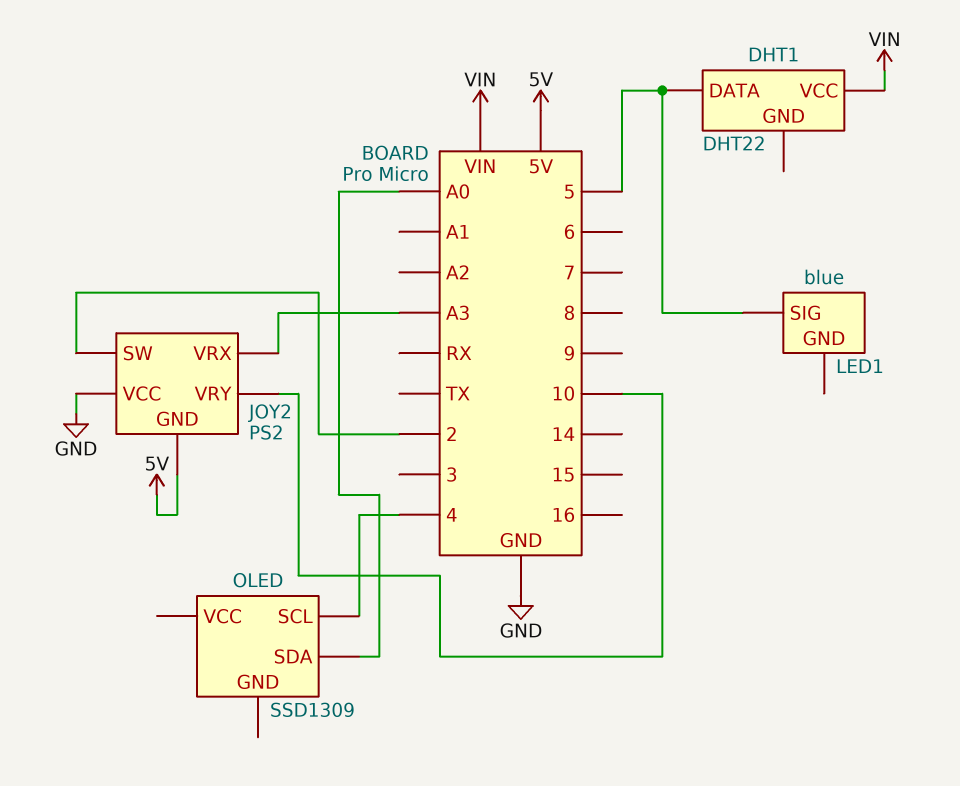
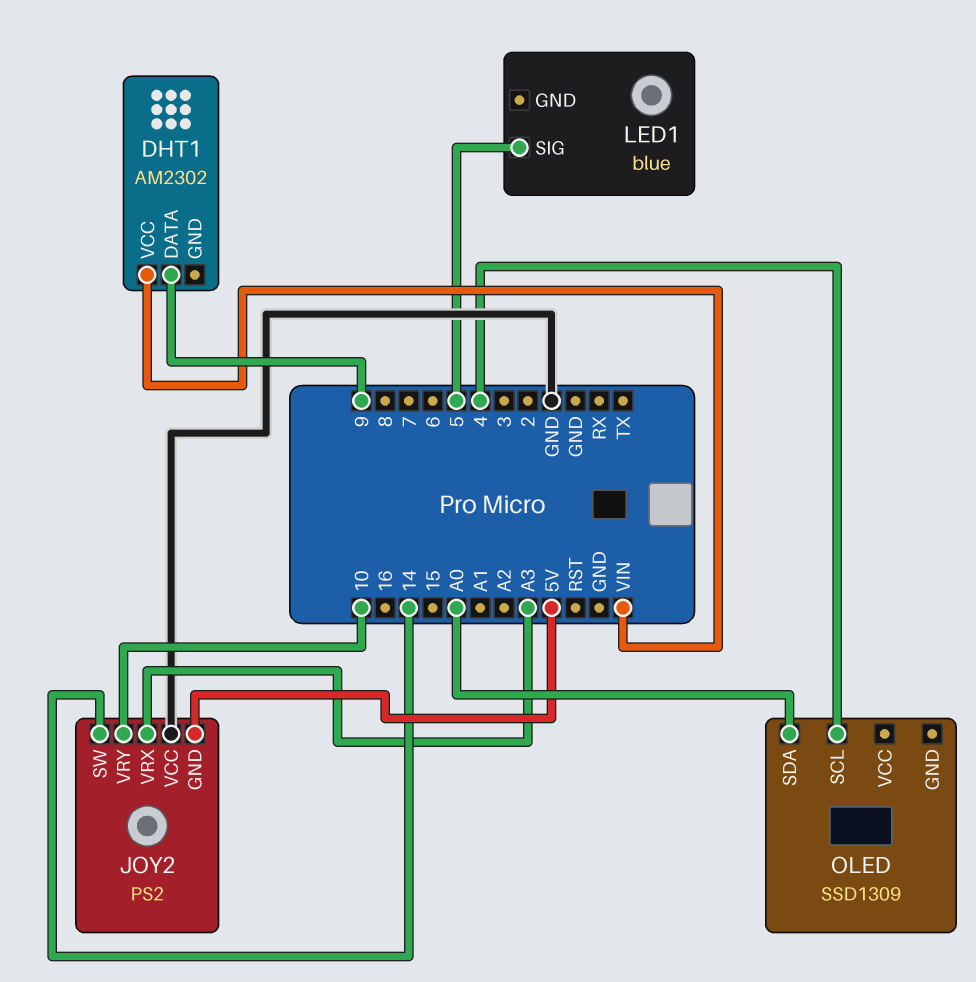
DHT1: DHT22 -> AM2302
DHT1 pin DATA: 5 -> 9
JOY2 pin SW: 2 -> 14

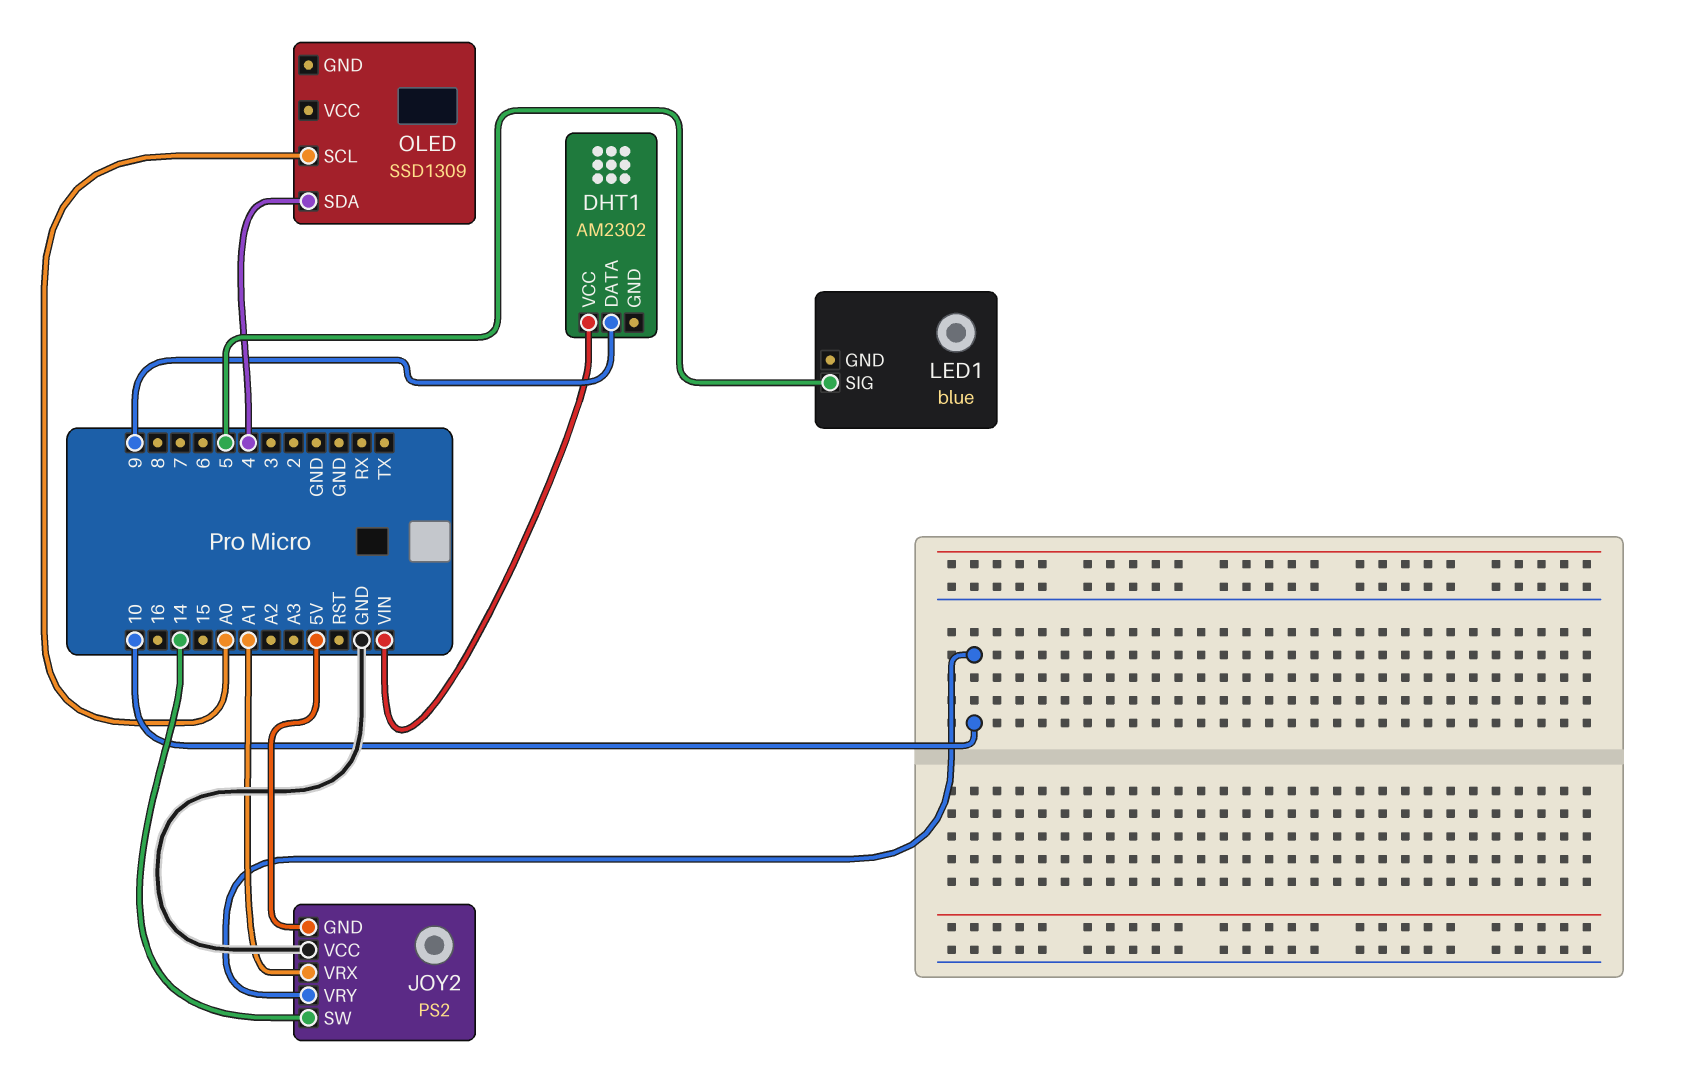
JOY2 pin VRX: A3 -> A1
OLED pin SCL: 4 -> A0
OLED pin SDA: A0 -> 4

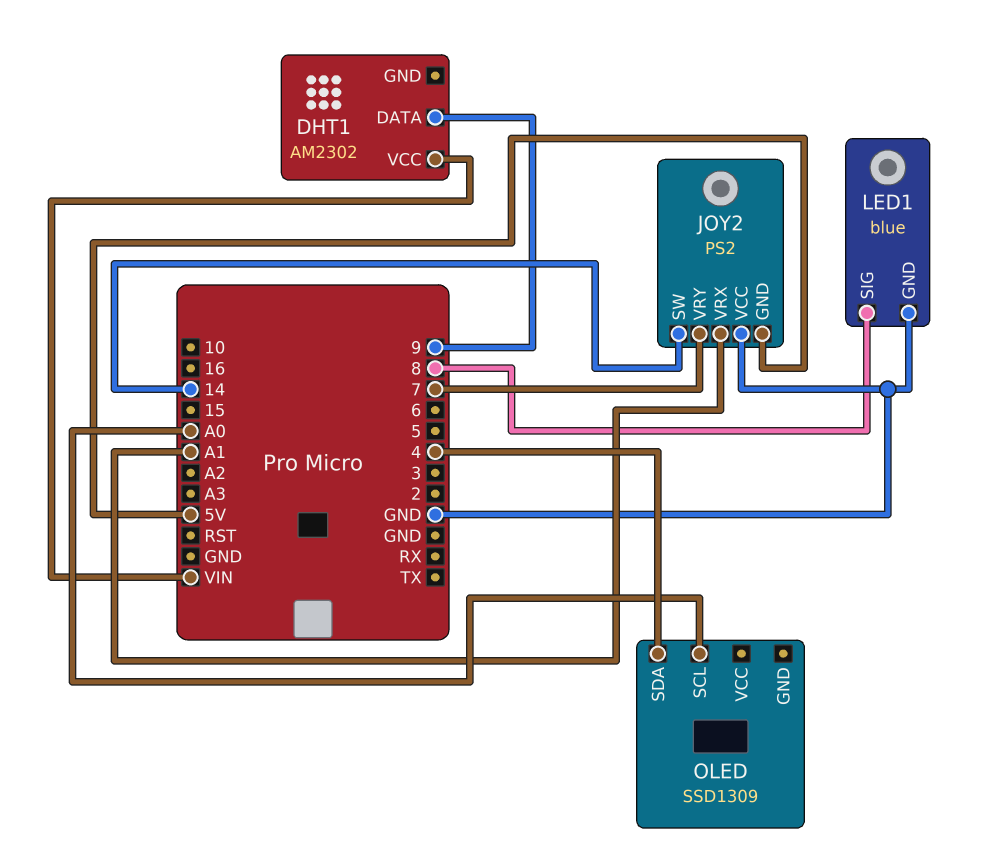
JOY2 pin VRY: 10 -> 7
LED1 pin GND: none -> GND
LED1 pin SIG: 5 -> 8

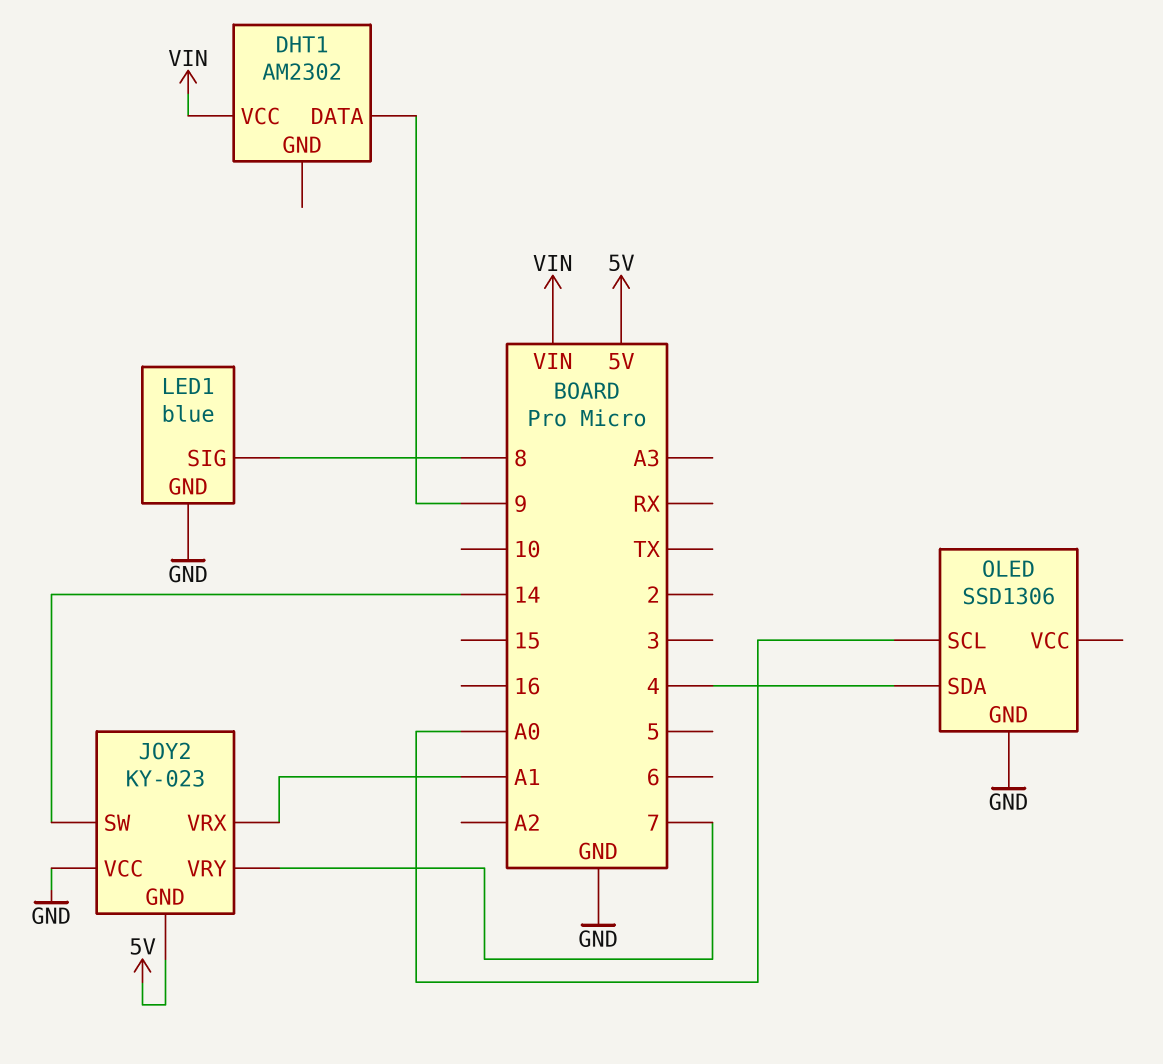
JOY2: PS2 -> KY-023
OLED: SSD1309 -> SSD1306
OLED pin GND: none -> GND

